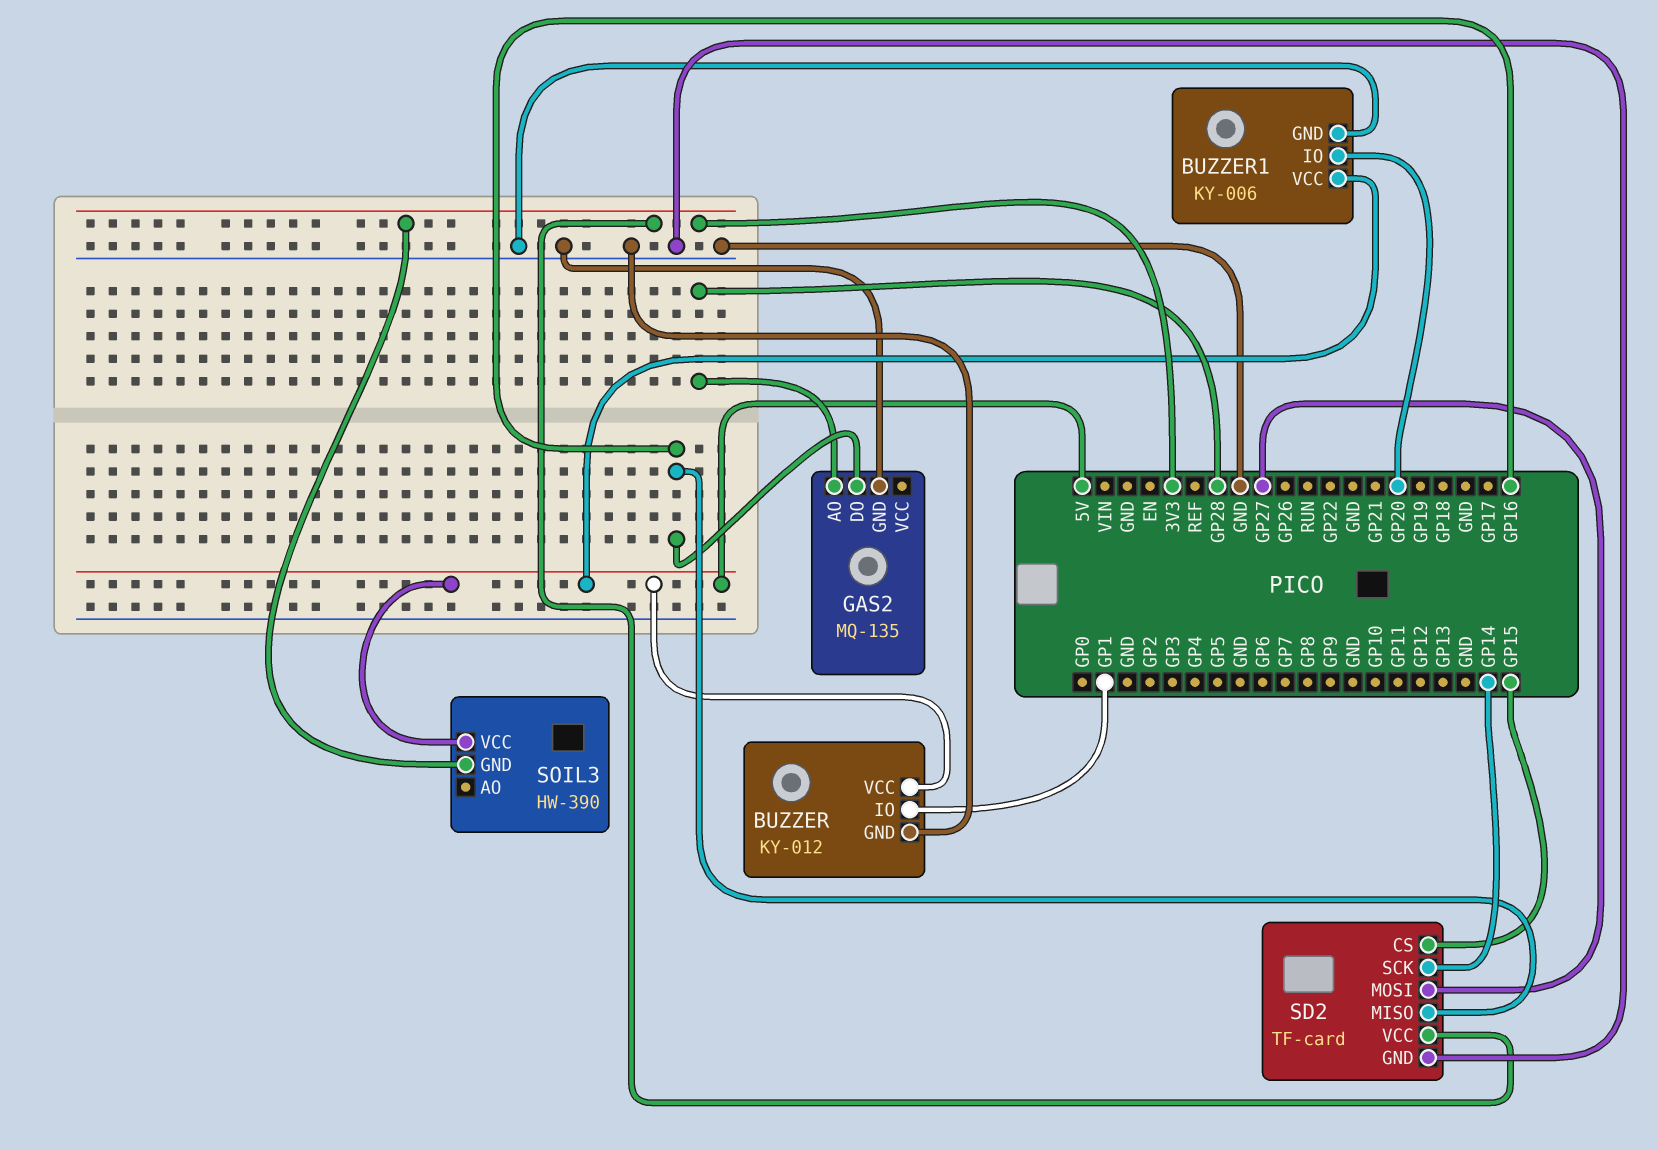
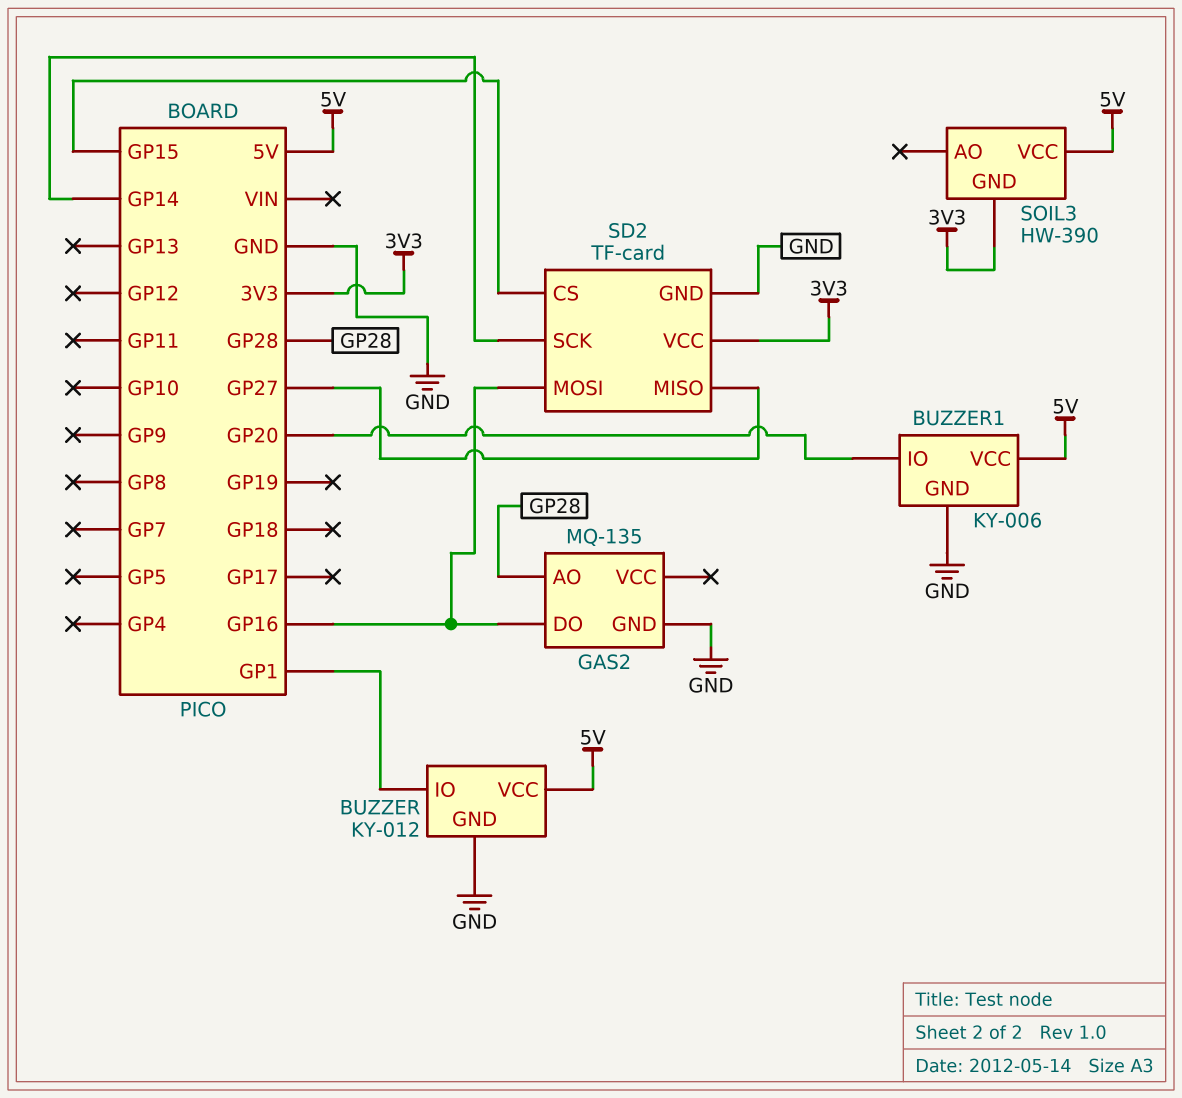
SD2 pin MISO: GP16 -> GP27
SD2 pin MOSI: GP27 -> GP16

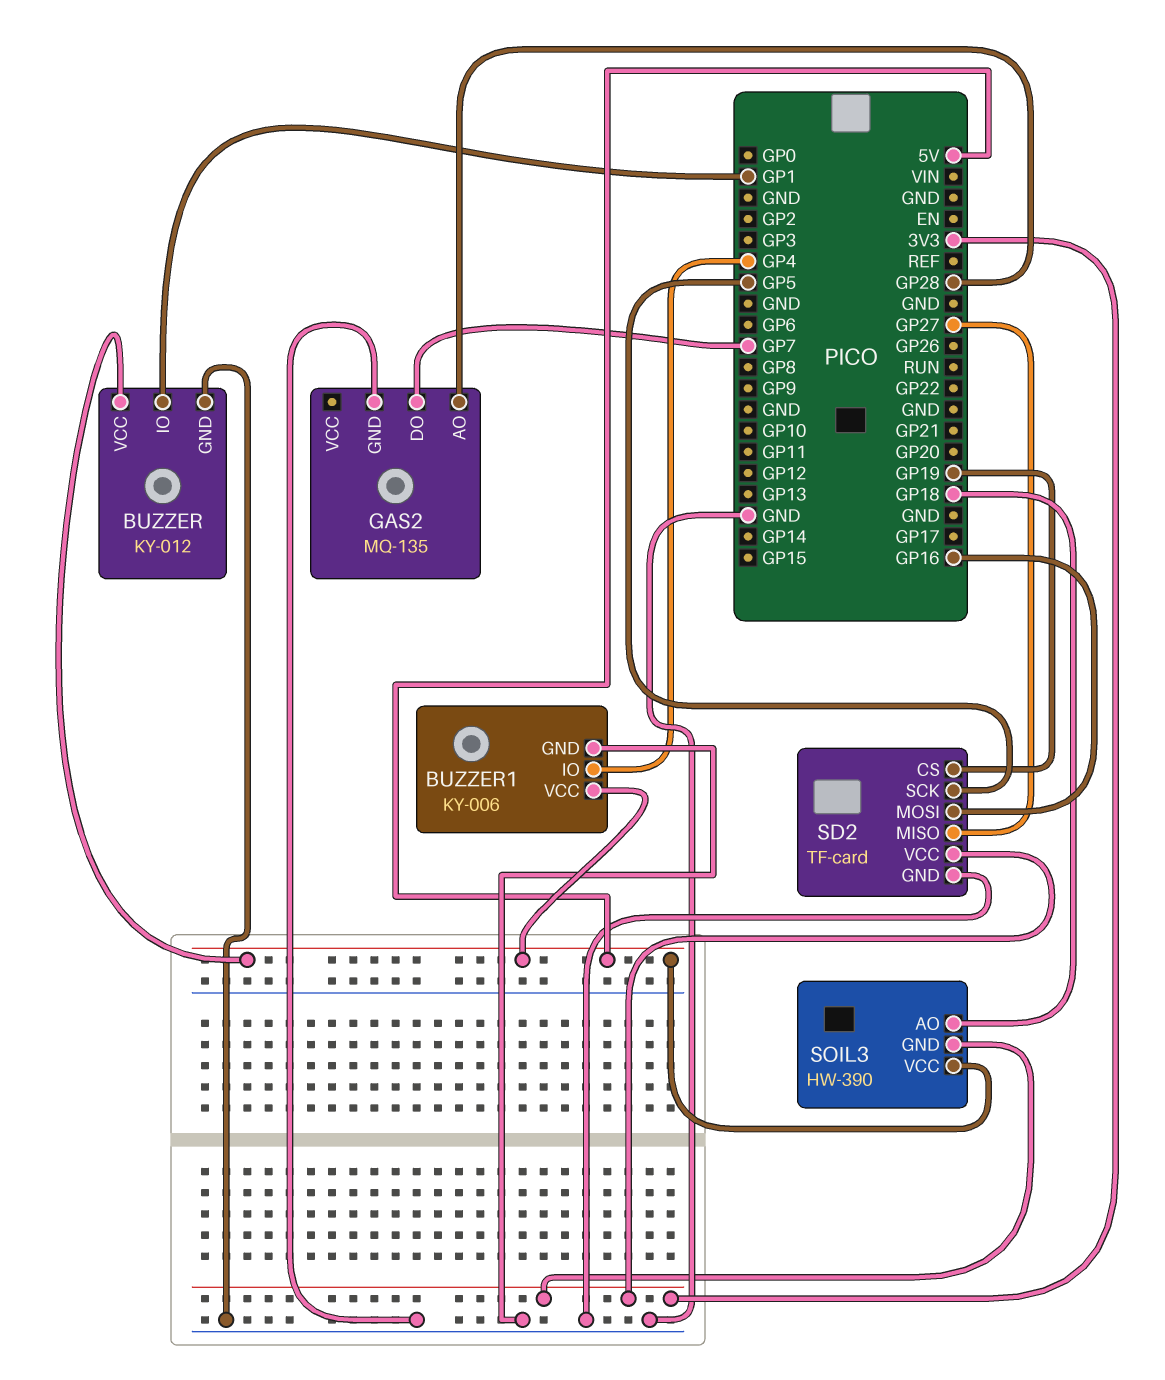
BUZZER1 pin IO: GP20 -> GP4
GAS2 pin DO: GP16 -> GP7
SD2 pin CS: GP15 -> GP19
SD2 pin SCK: GP14 -> GP5
SOIL3 pin AO: none -> GP18

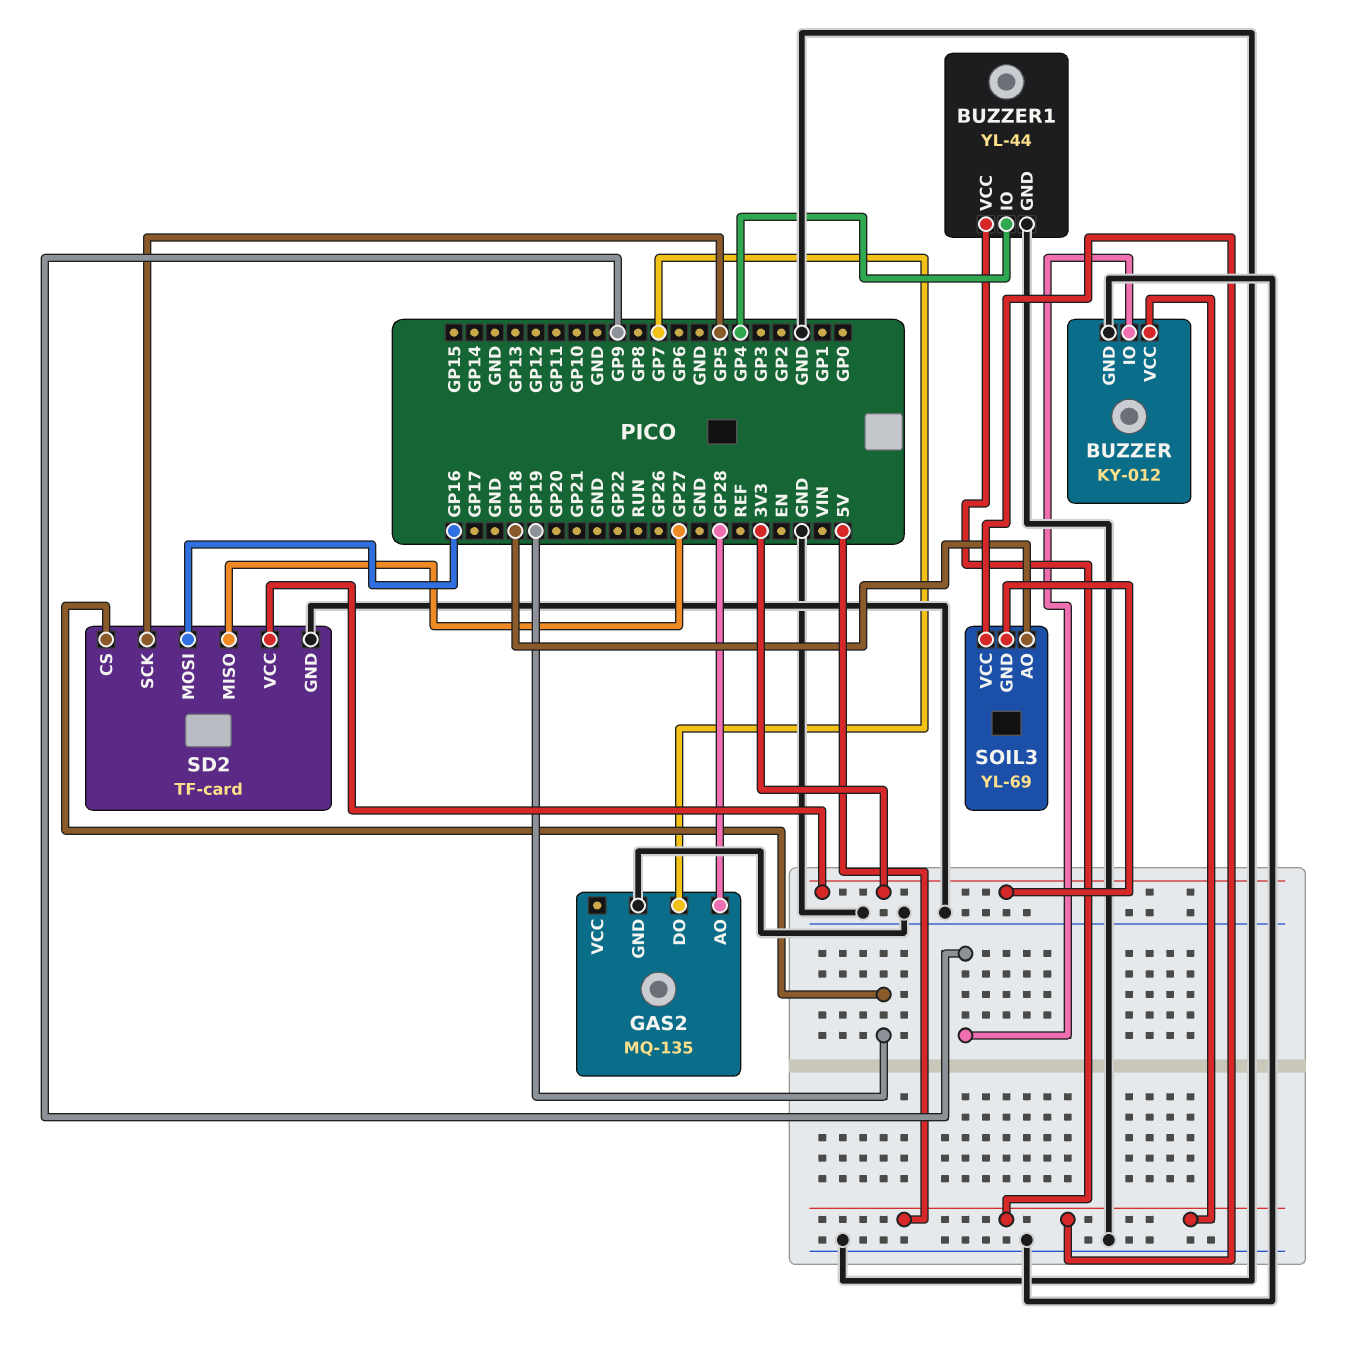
BUZZER pin IO: GP1 -> GP9
BUZZER1: KY-006 -> YL-44
SOIL3: HW-390 -> YL-69

